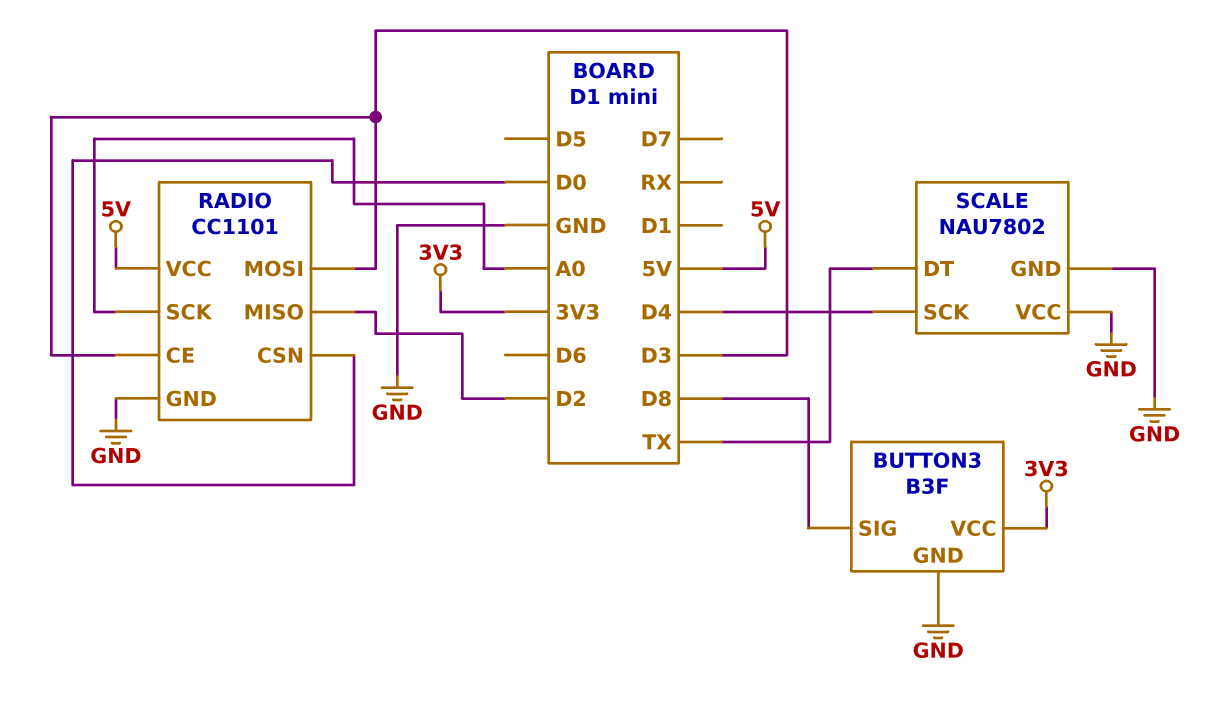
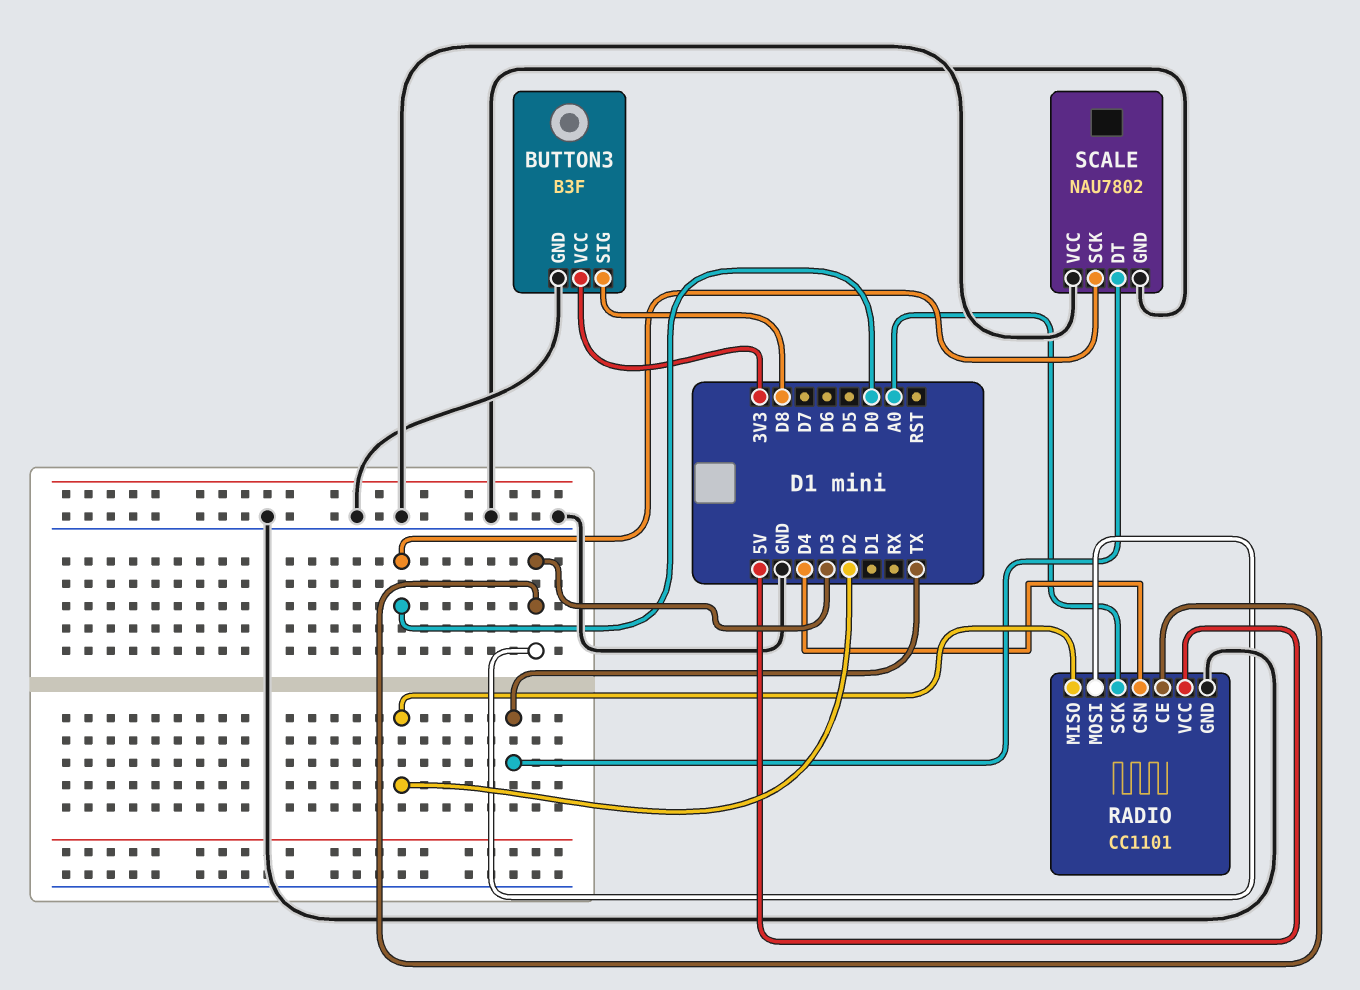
RADIO pin CSN: D0 -> D4
SCALE pin SCK: D4 -> D0

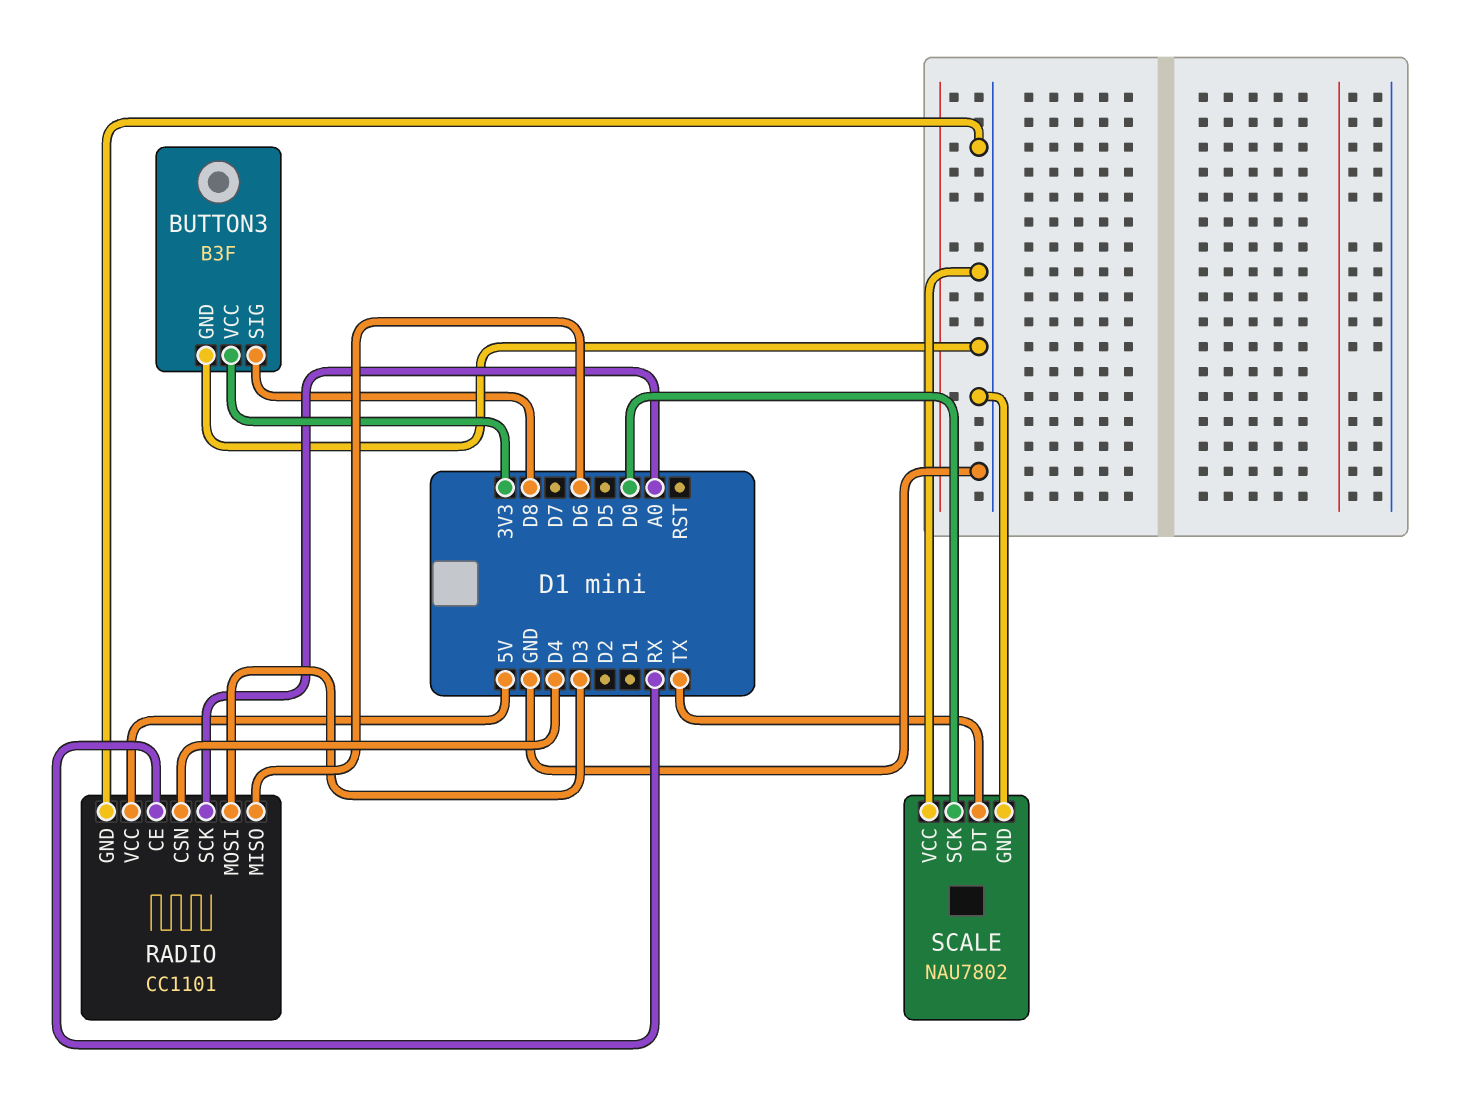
RADIO pin CE: D3 -> RX
RADIO pin MISO: D2 -> D6

